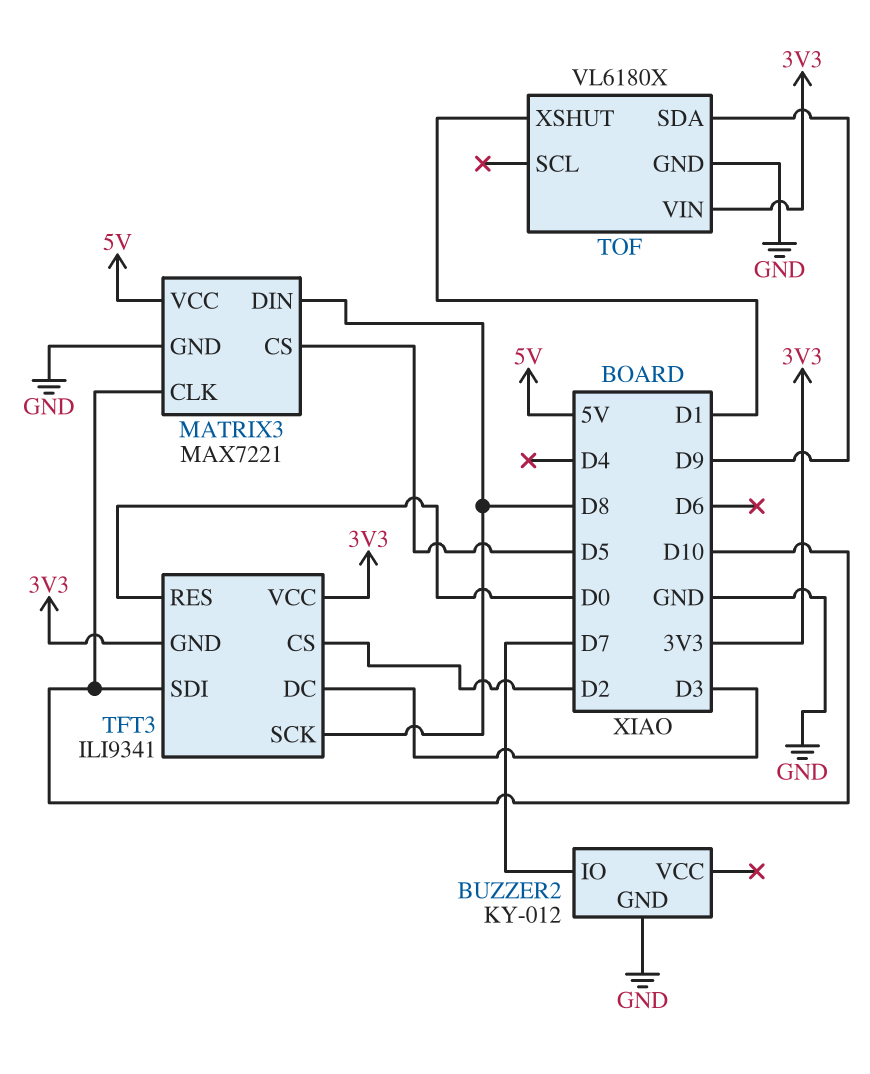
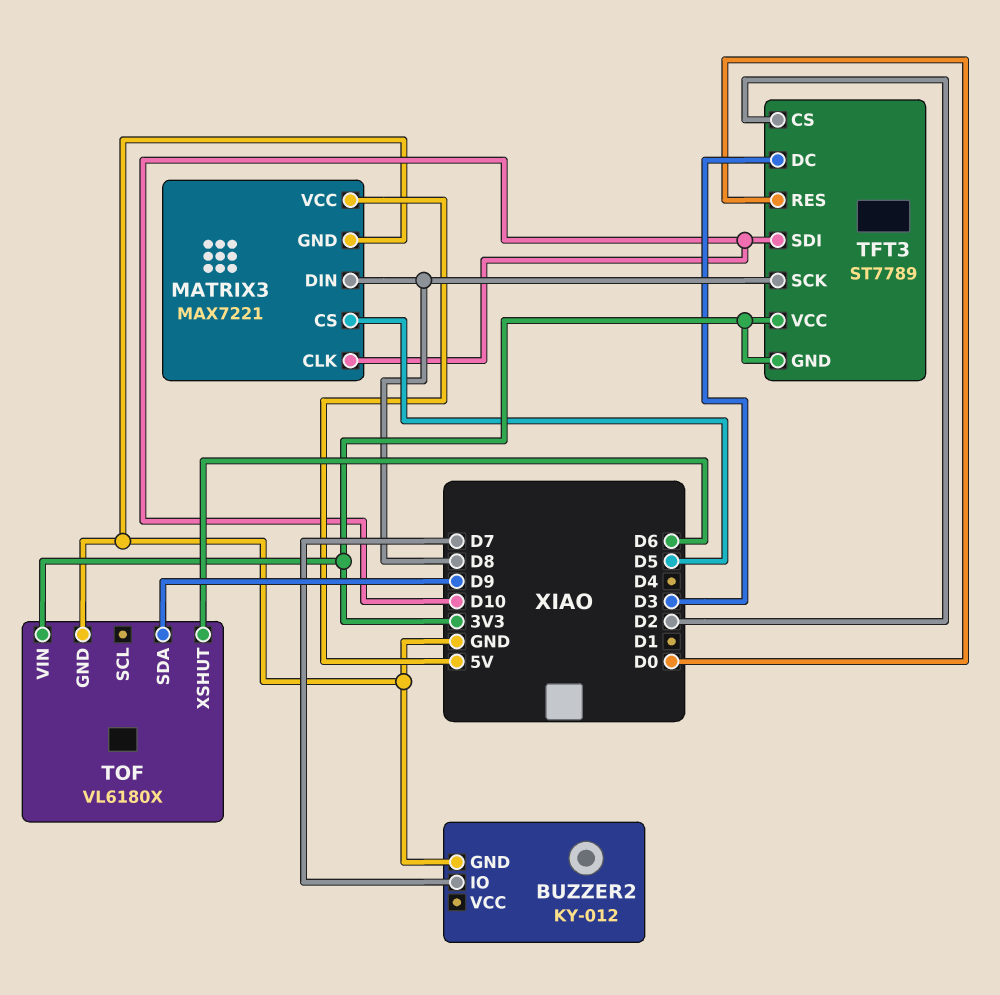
TFT3: ILI9341 -> ST7789
TOF pin XSHUT: D1 -> D6

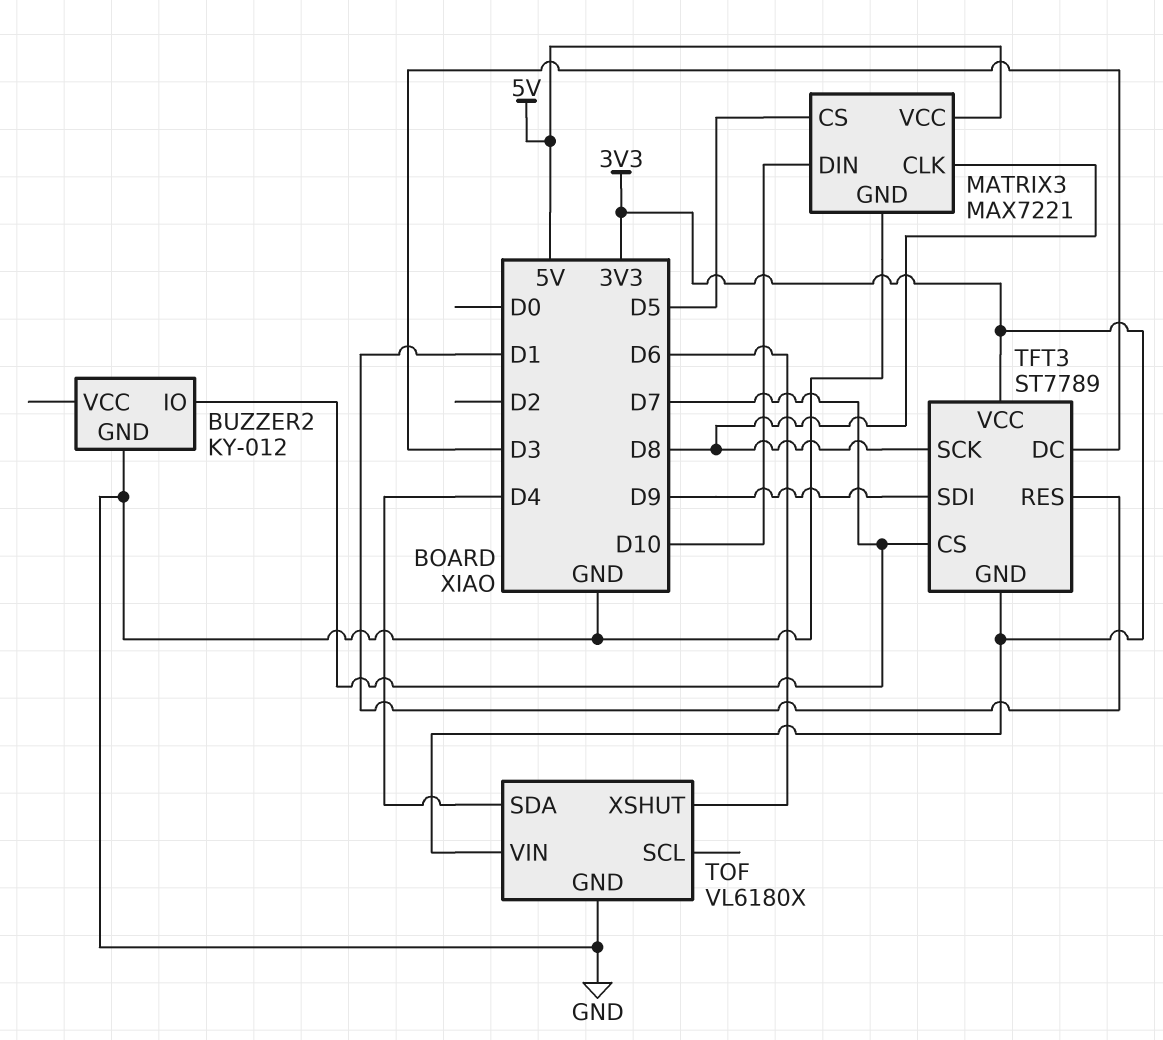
MATRIX3 pin CLK: D10 -> D8
MATRIX3 pin DIN: D8 -> D10
TFT3 pin CS: D2 -> D7
TFT3 pin RES: D0 -> D1
TFT3 pin SDI: D10 -> D9
TOF pin SDA: D9 -> D4

